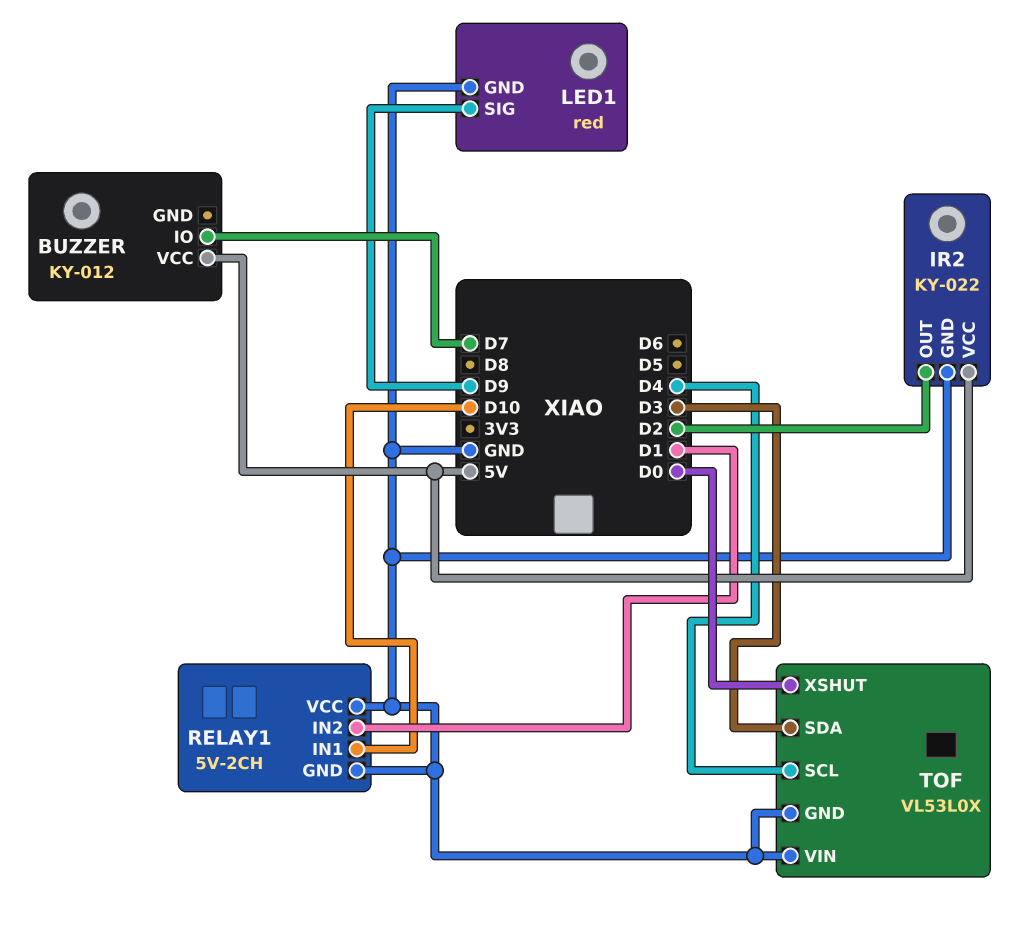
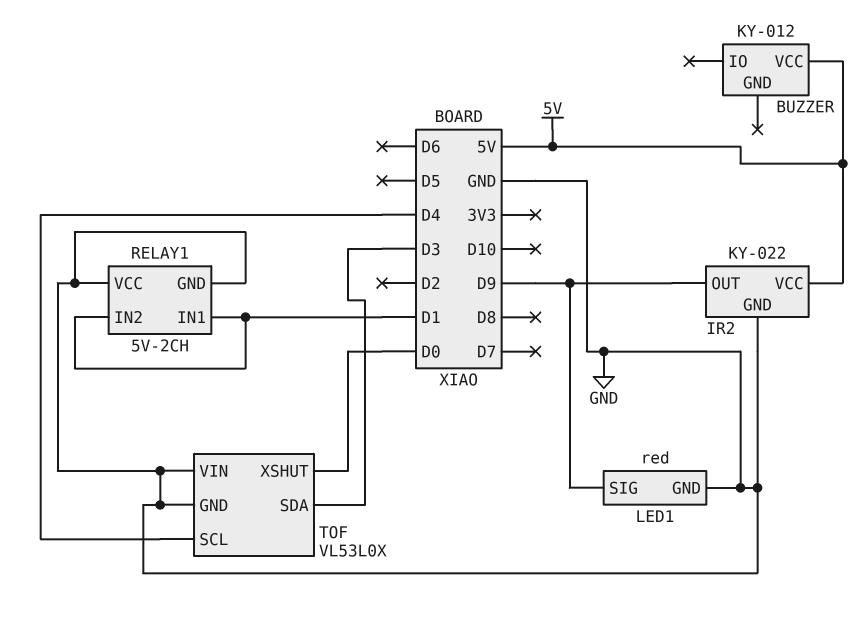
BUZZER pin IO: D7 -> none
IR2 pin OUT: D2 -> D9
RELAY1 pin IN1: D10 -> D1

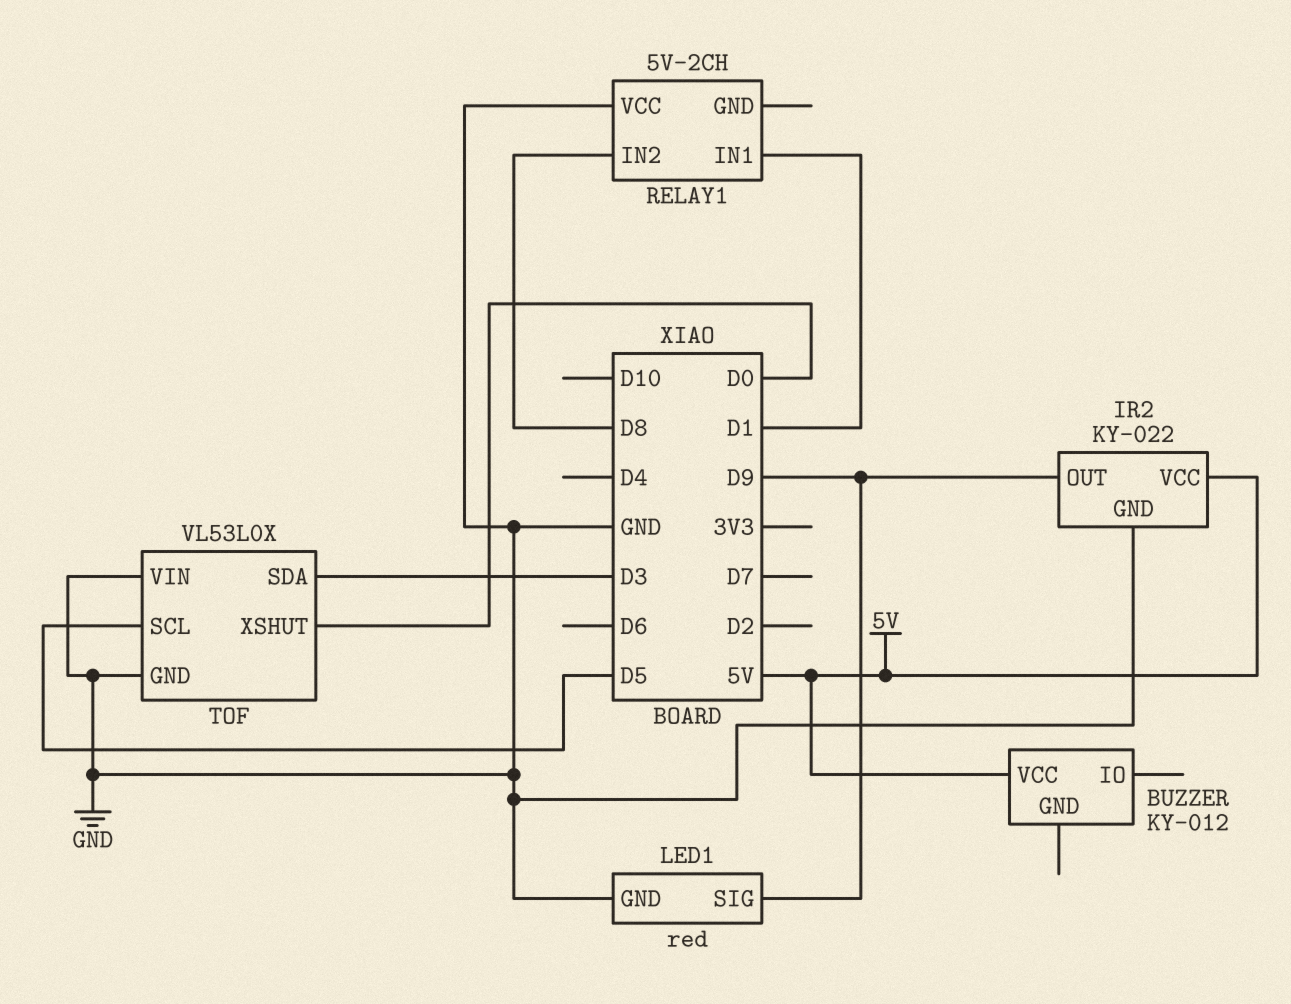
RELAY1 pin GND: GND -> none
RELAY1 pin IN2: D1 -> D8
TOF pin SCL: D4 -> D5

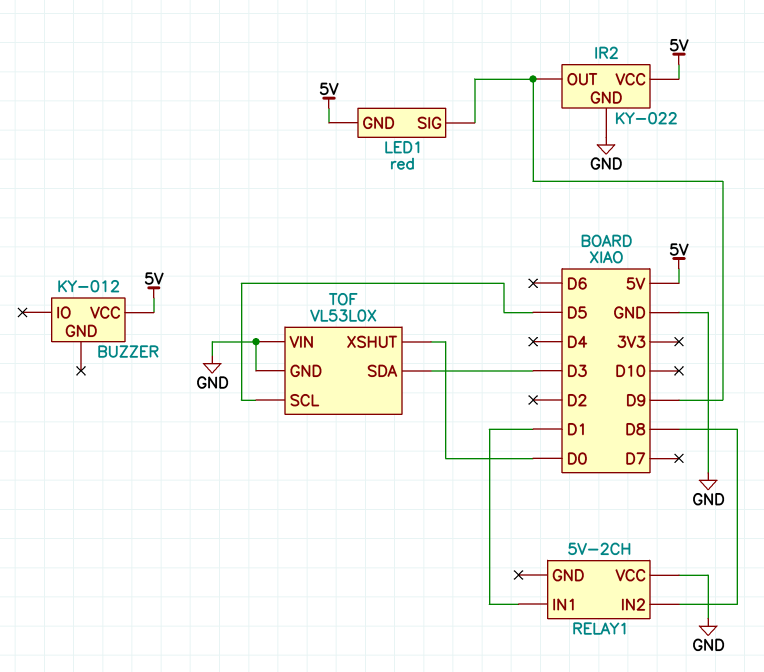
LED1 pin GND: GND -> 5V

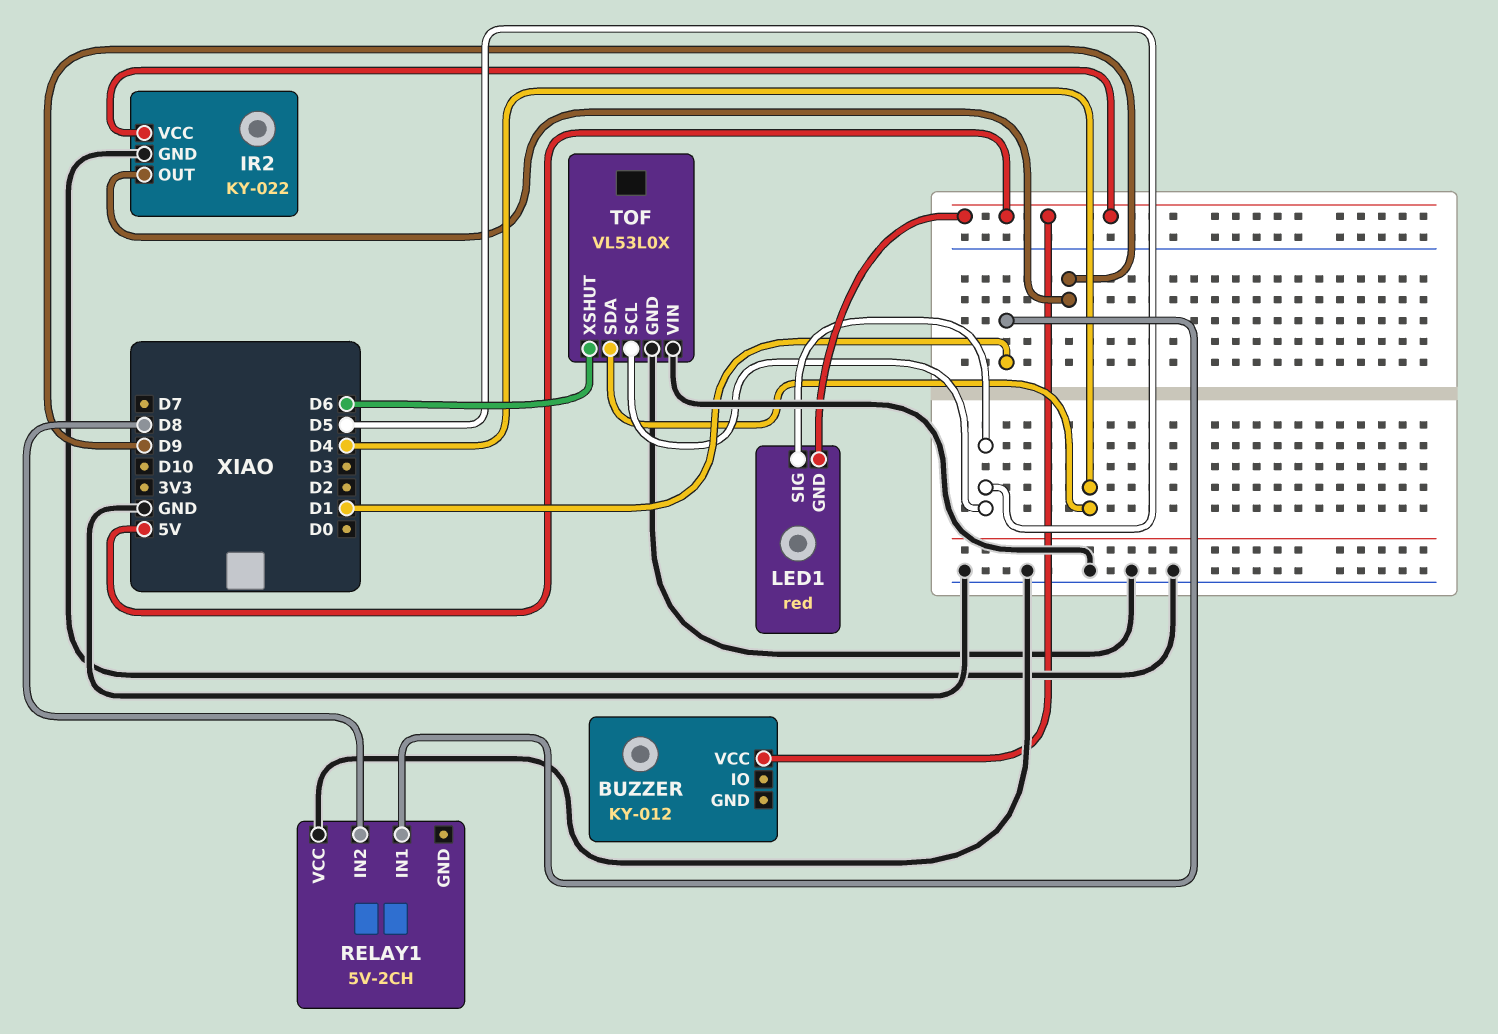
LED1 pin SIG: D9 -> D5
TOF pin SDA: D3 -> D4
TOF pin XSHUT: D0 -> D6

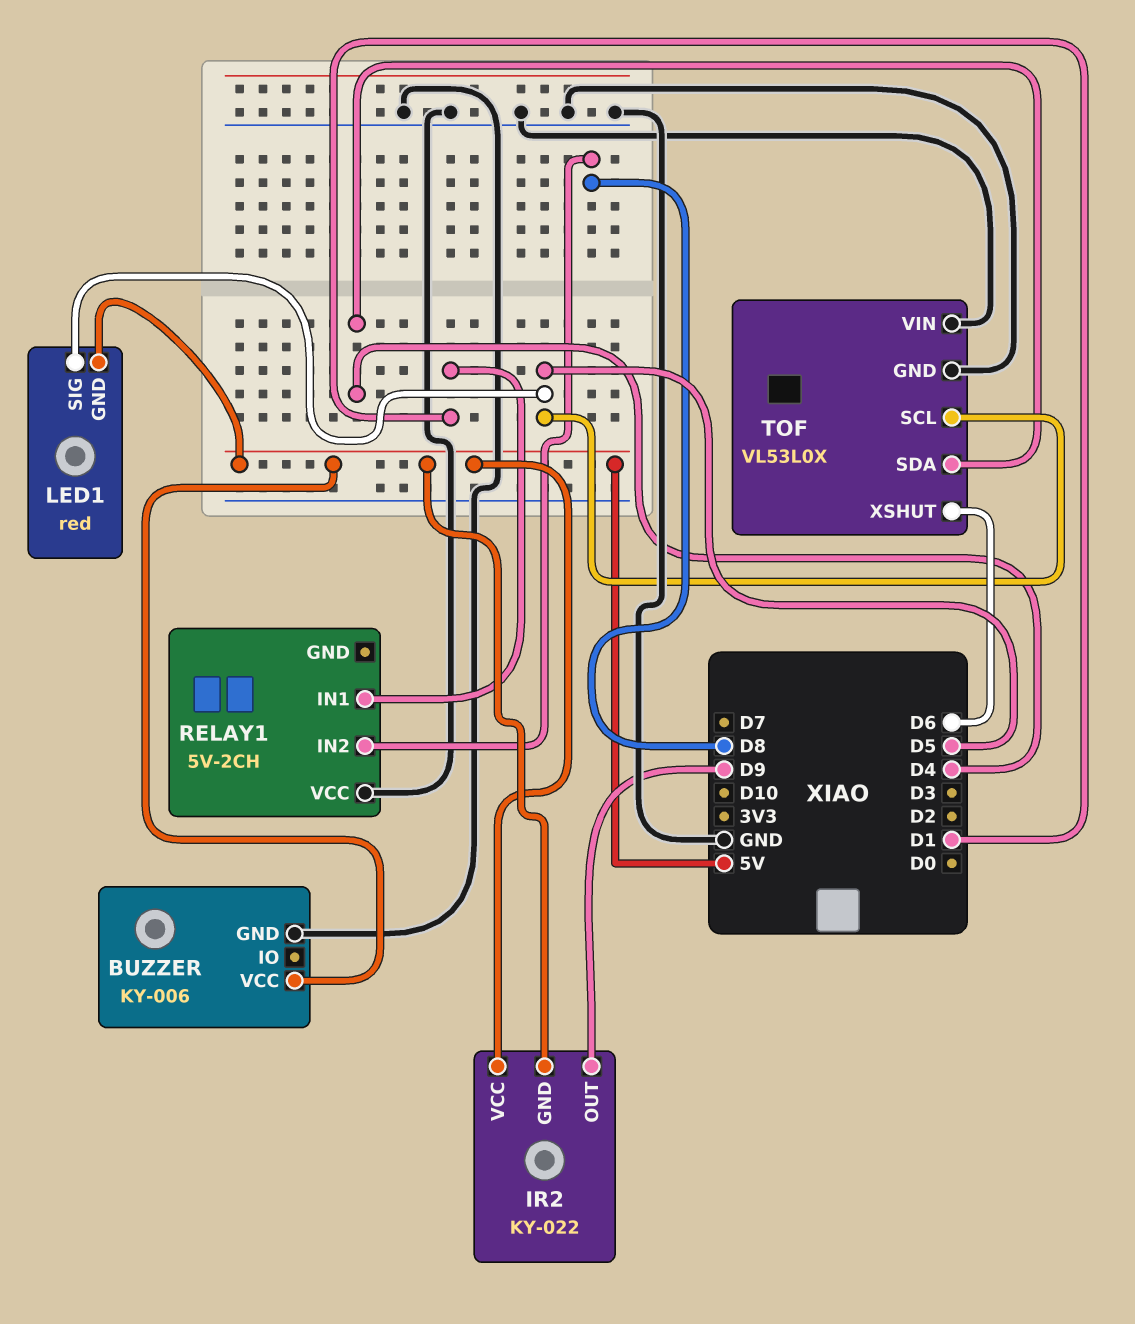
BUZZER: KY-012 -> KY-006
BUZZER pin GND: none -> GND
IR2 pin GND: GND -> 5V

